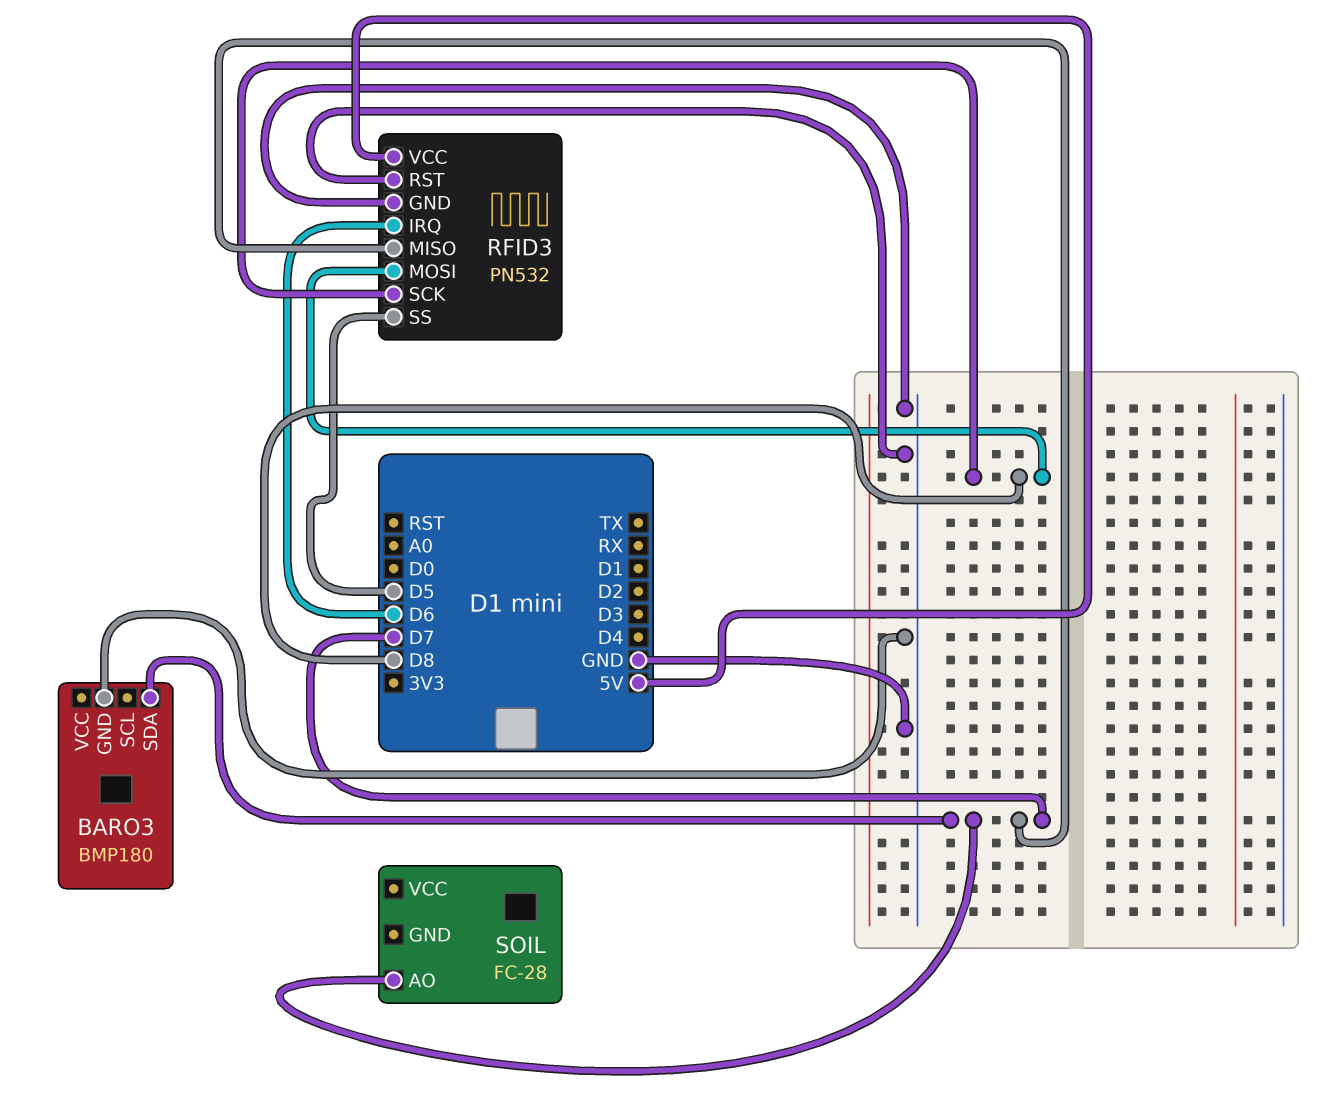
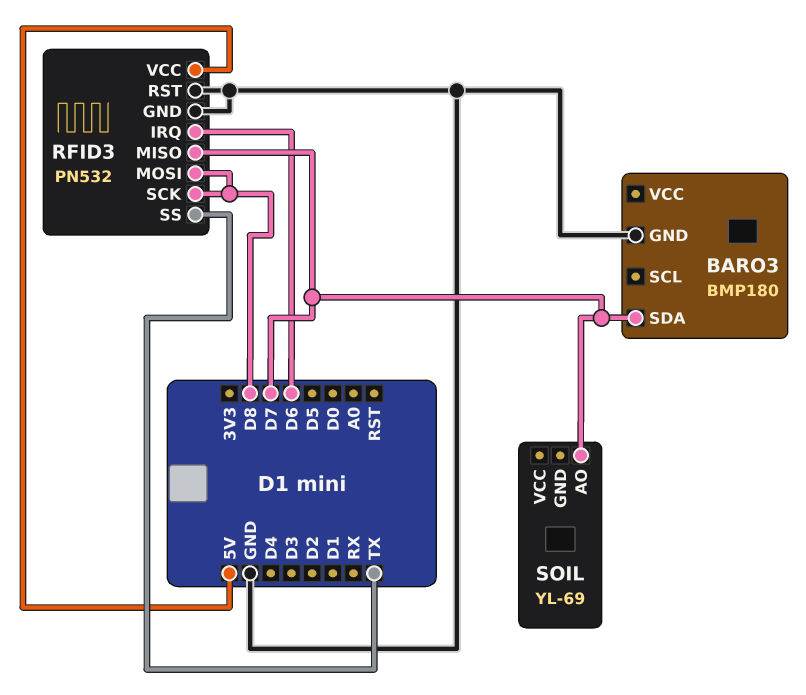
RFID3 pin SS: D5 -> TX
SOIL: FC-28 -> YL-69

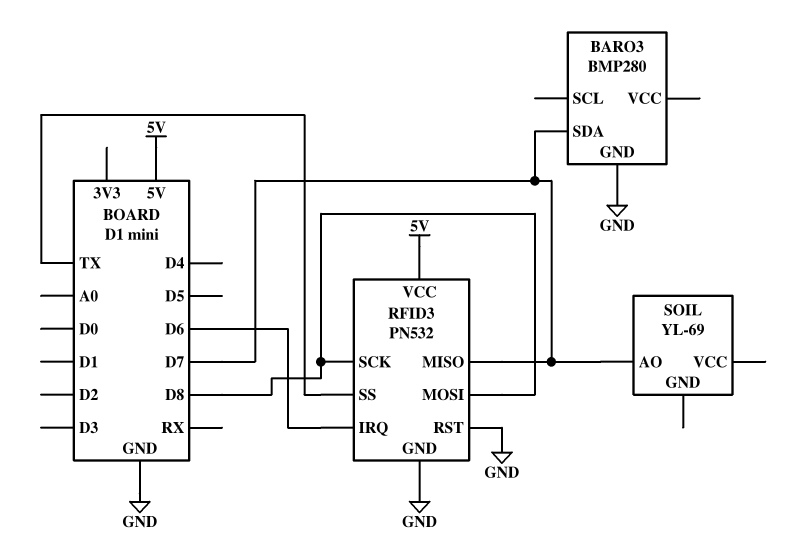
BARO3: BMP180 -> BMP280

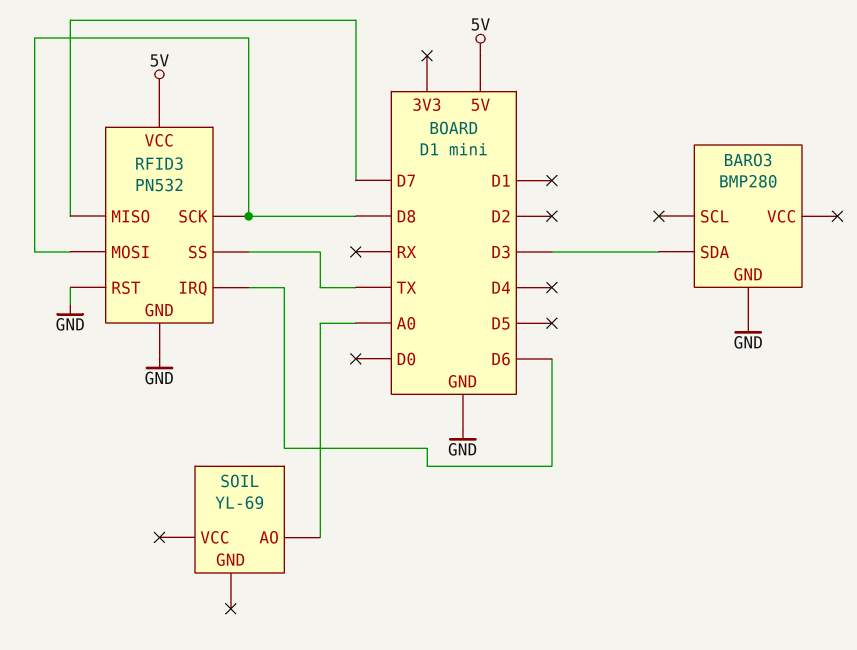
BARO3 pin SDA: D7 -> D3
SOIL pin AO: D7 -> A0

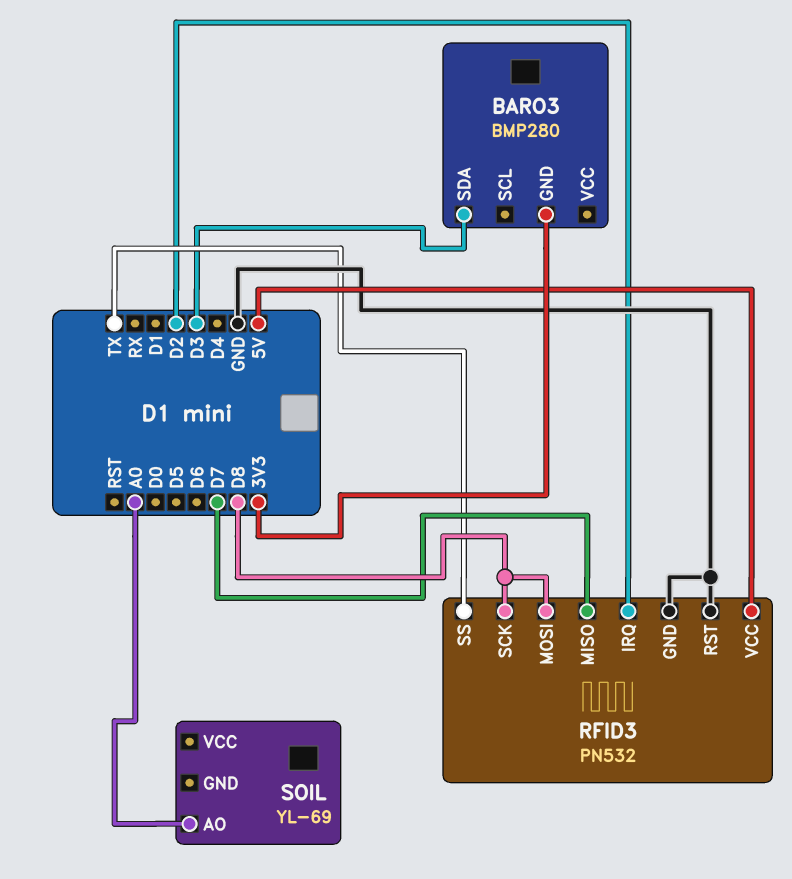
BARO3 pin GND: GND -> 3V3
RFID3 pin IRQ: D6 -> D2

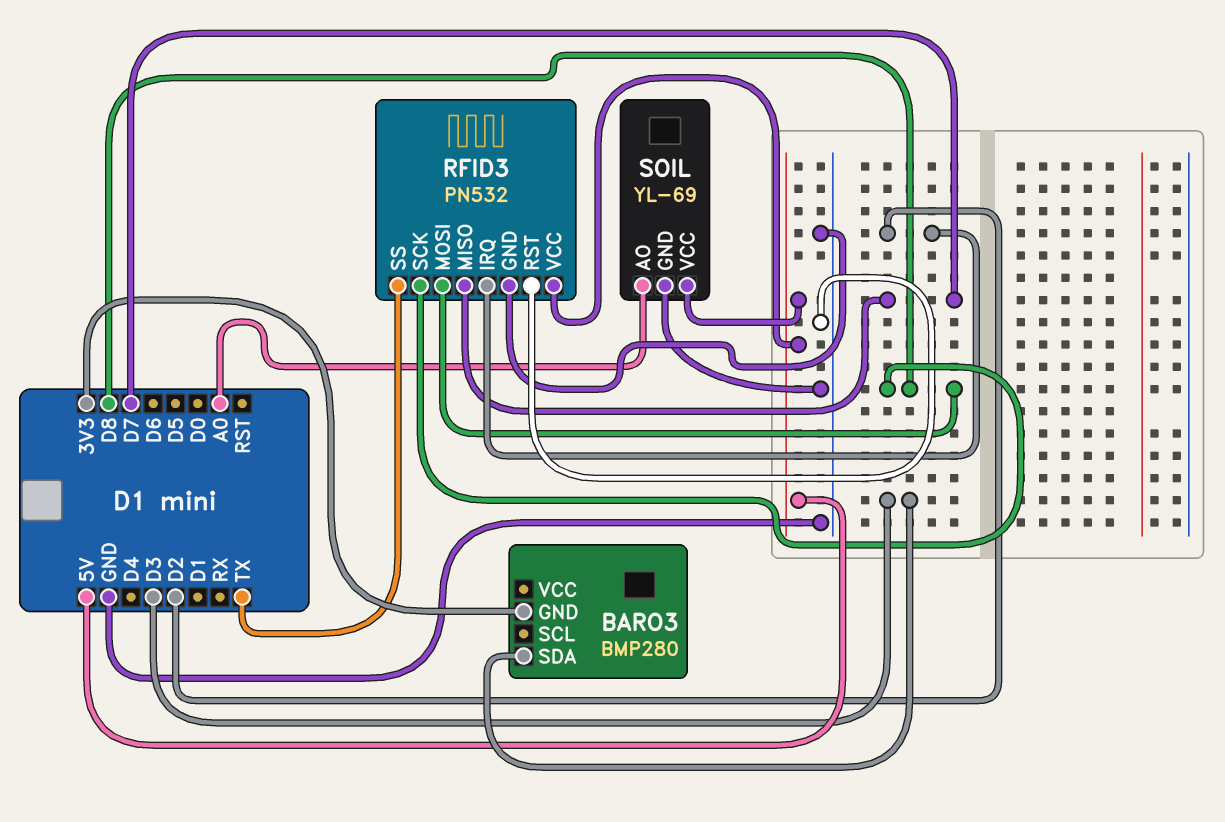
SOIL pin GND: none -> GND
SOIL pin VCC: none -> 5V

